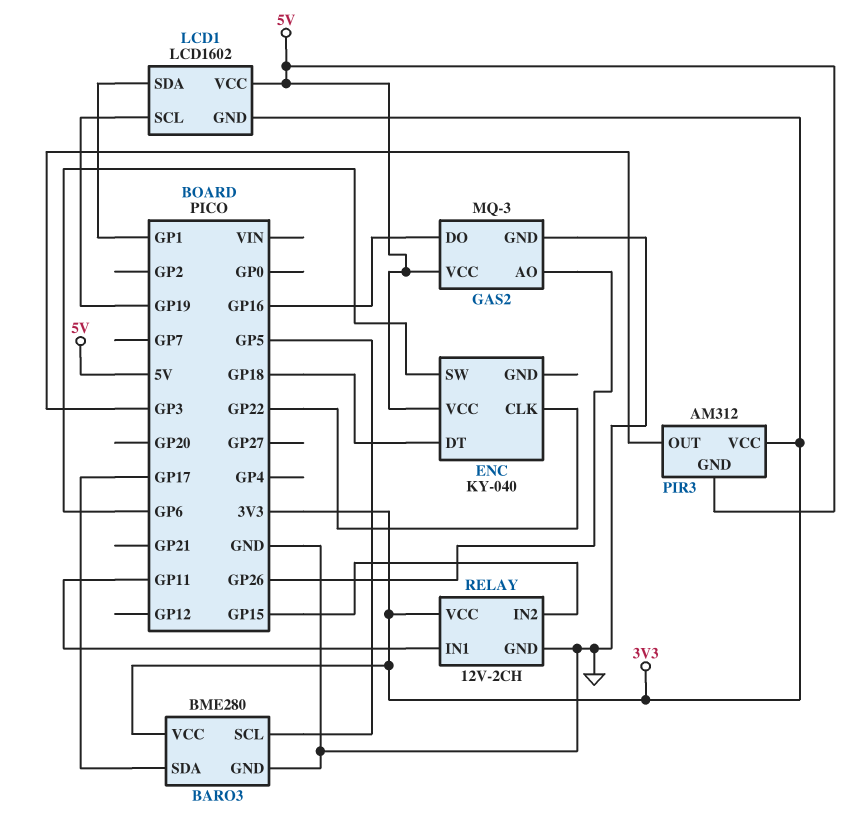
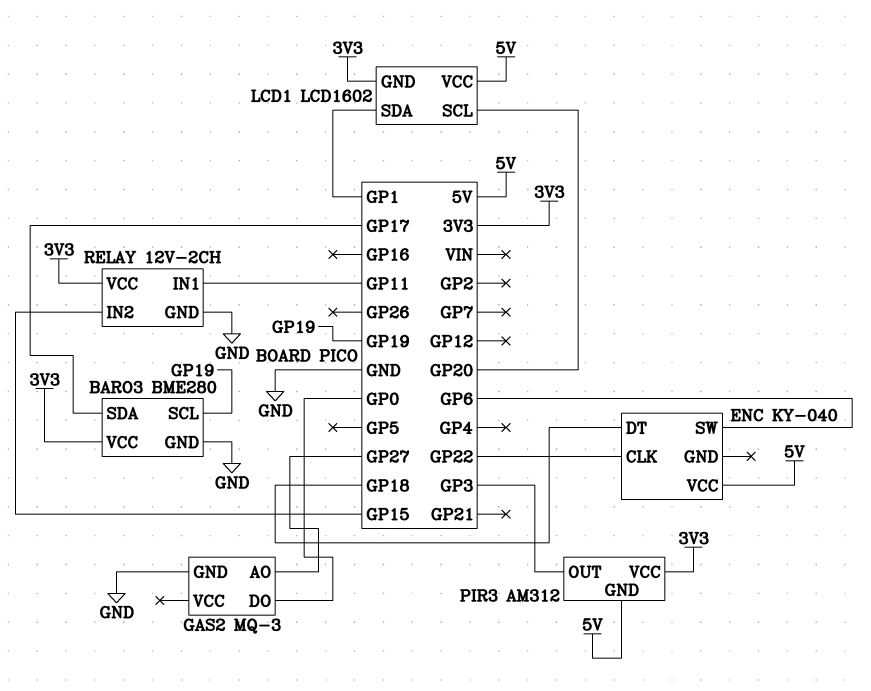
BARO3 pin SCL: GP5 -> GP19
GAS2 pin AO: GP26 -> GP27
GAS2 pin DO: GP16 -> GP0
GAS2 pin VCC: 5V -> none
LCD1 pin SCL: GP19 -> GP20

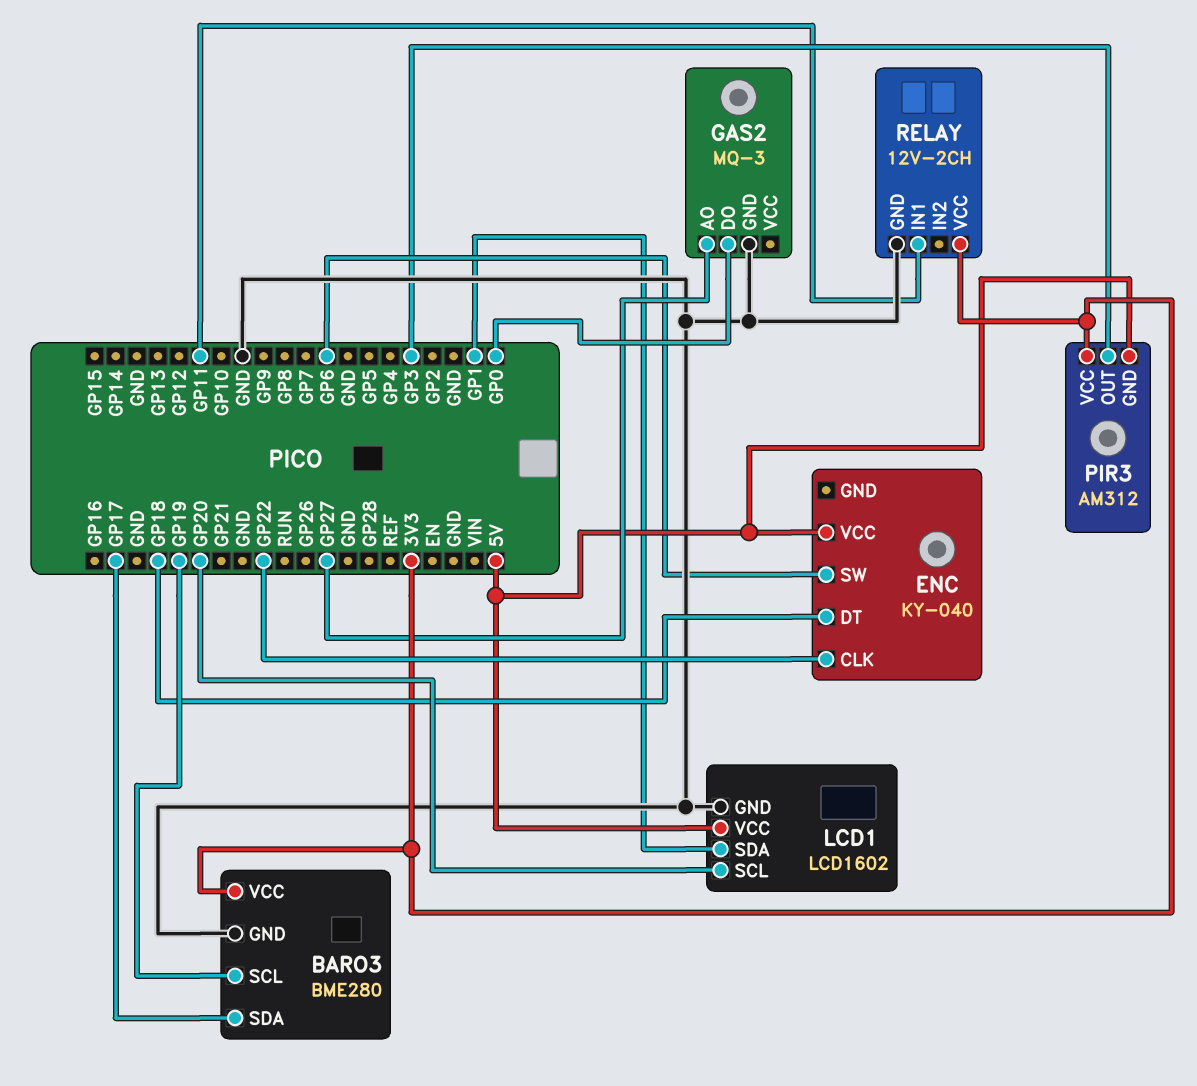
LCD1 pin GND: 3V3 -> GND
RELAY pin IN2: GP15 -> none

